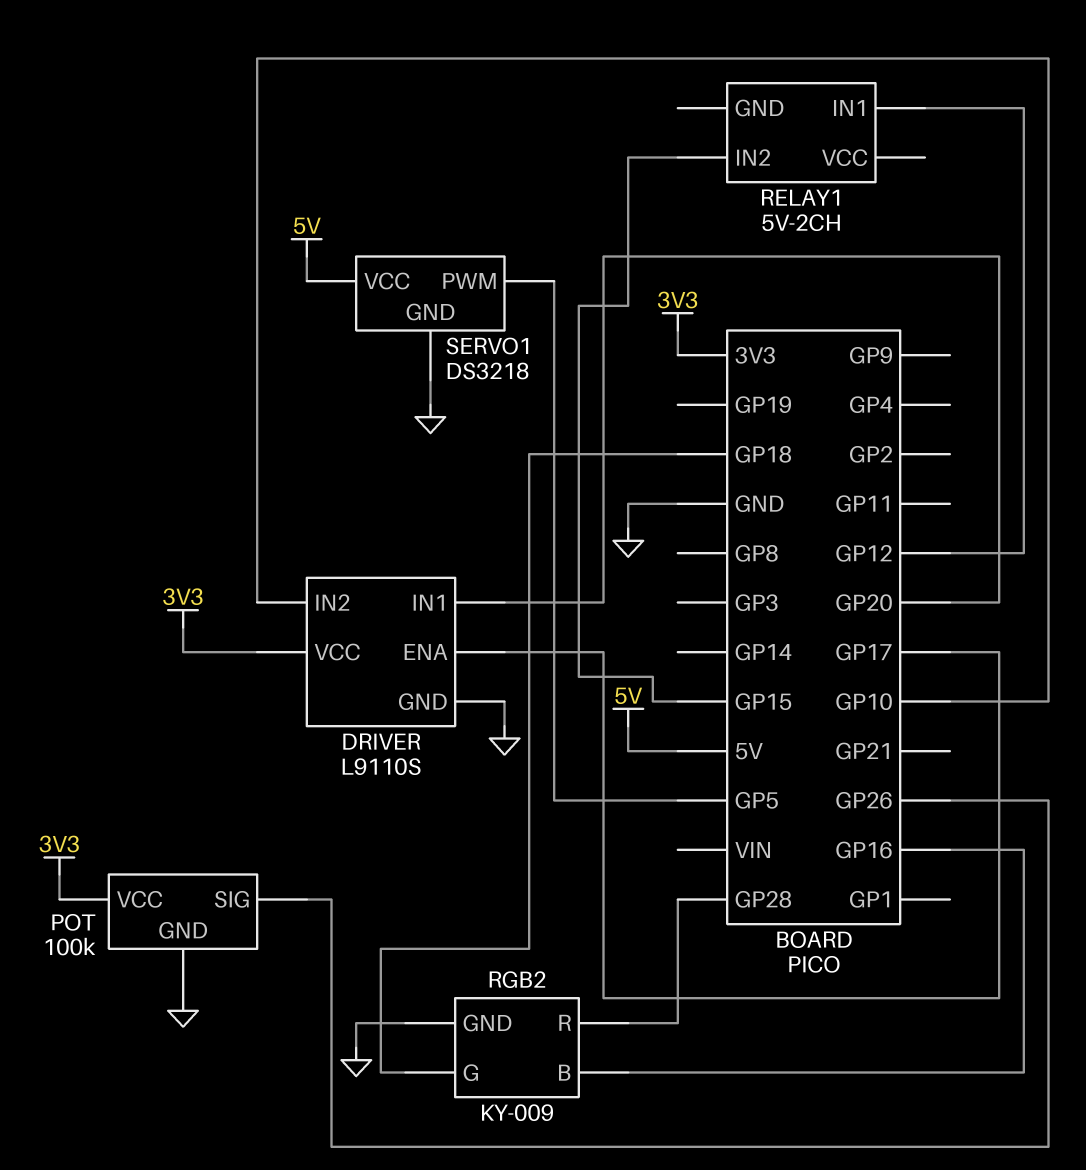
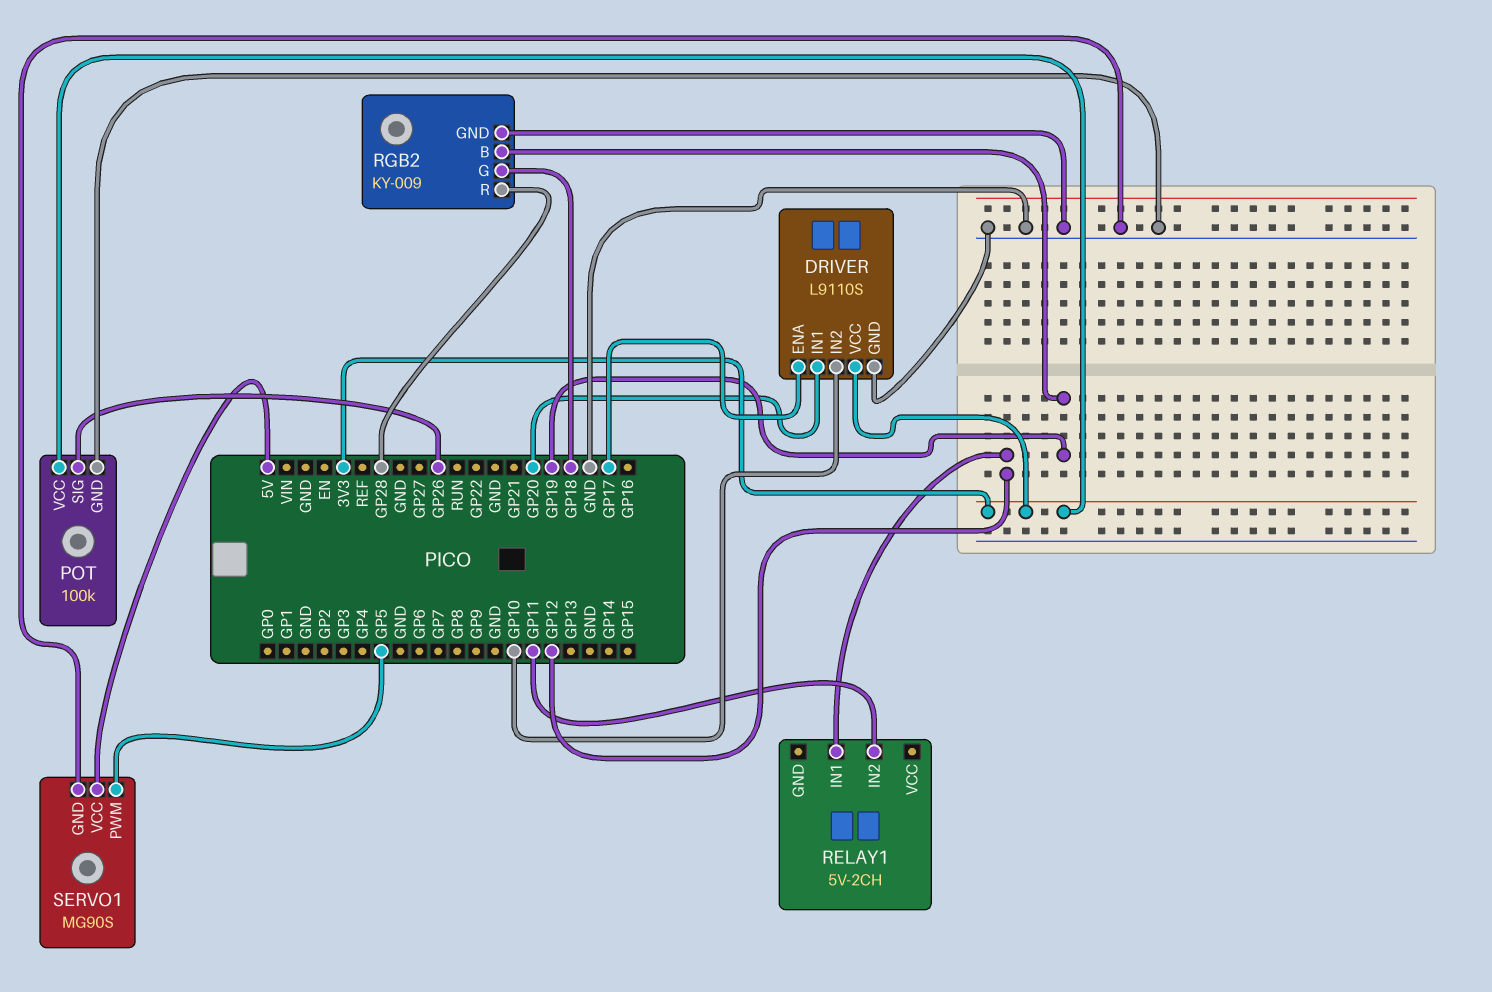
RELAY1 pin IN2: GP15 -> GP11
RGB2 pin B: GP16 -> GP19
SERVO1: DS3218 -> MG90S

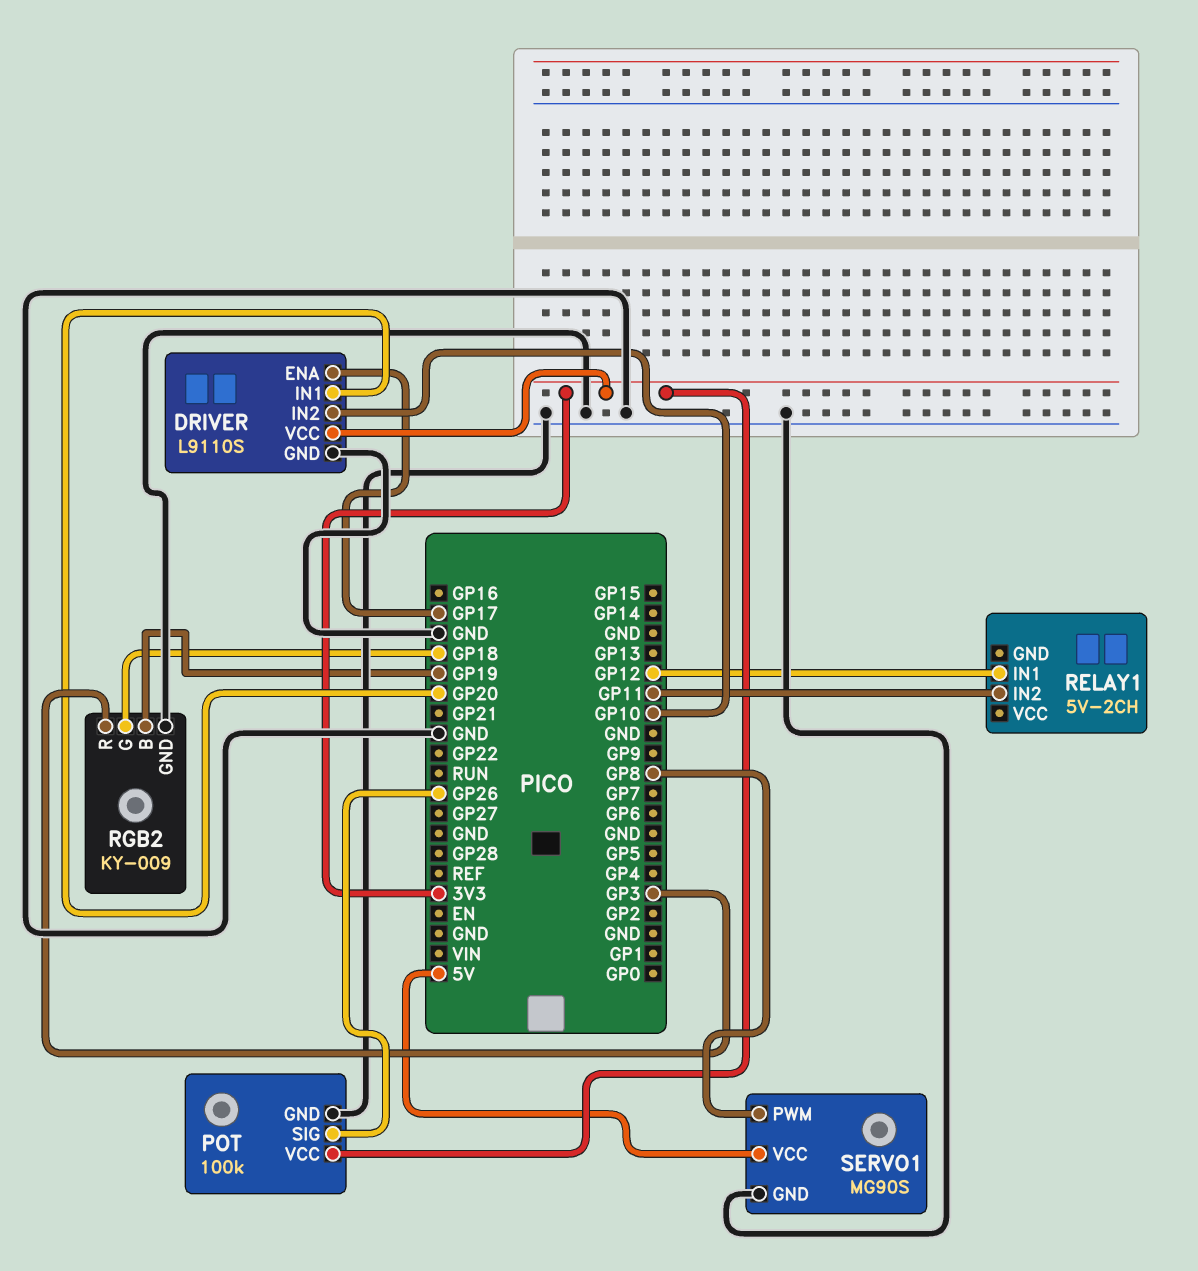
RGB2 pin R: GP28 -> GP3
SERVO1 pin PWM: GP5 -> GP8

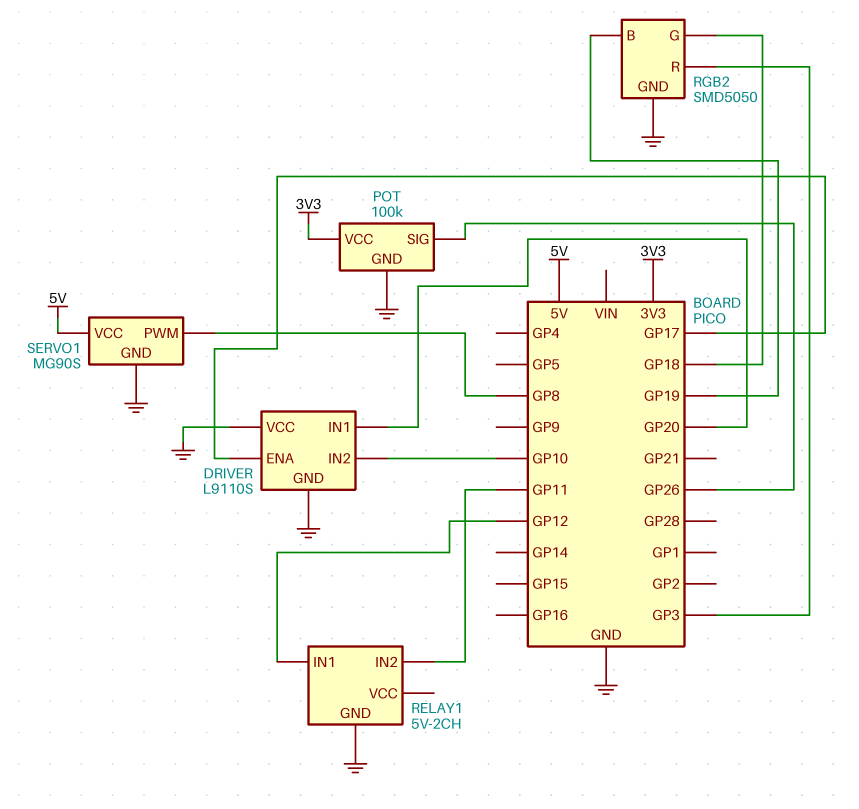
DRIVER pin VCC: 3V3 -> GND
RELAY1 pin GND: none -> GND
RGB2: KY-009 -> SMD5050

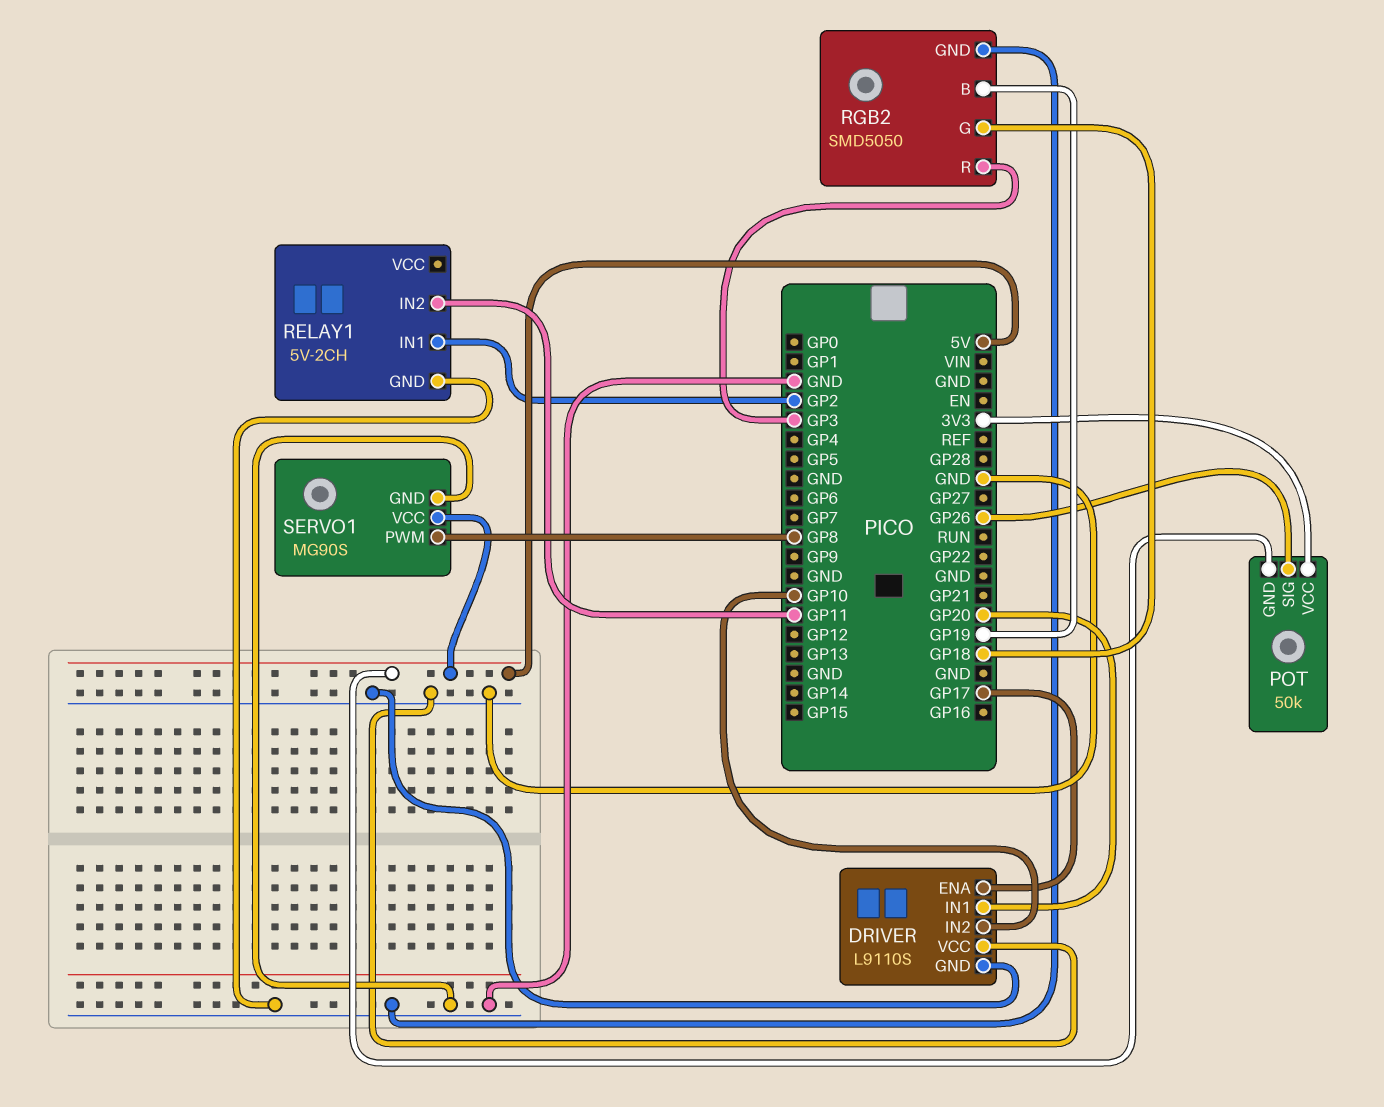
POT: 100k -> 50k
POT pin GND: GND -> 5V
RELAY1 pin IN1: GP12 -> GP2

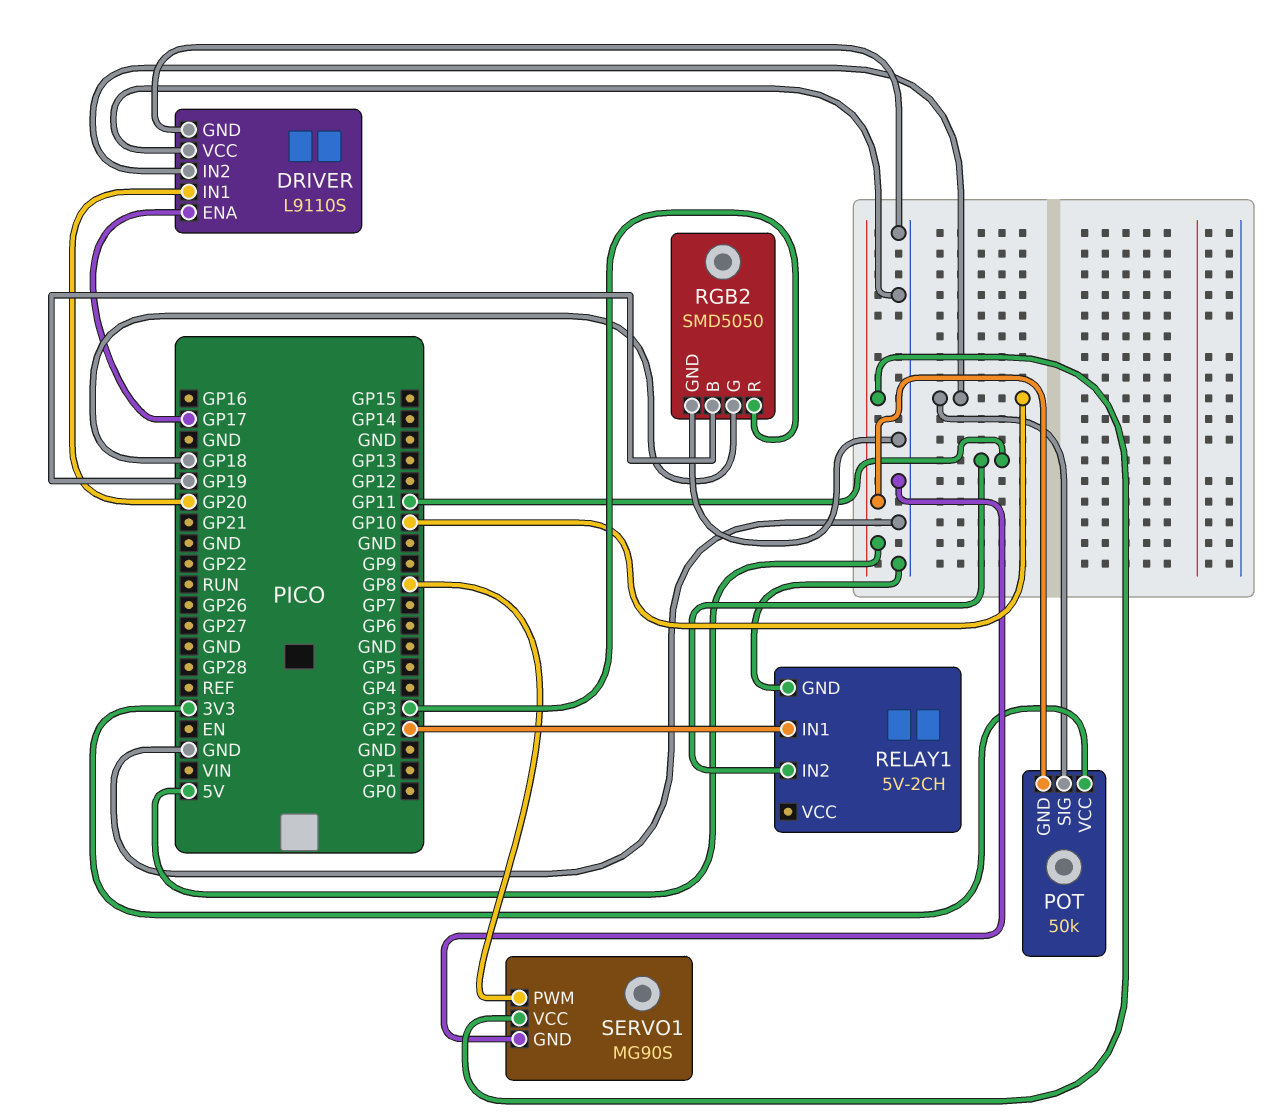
POT pin SIG: GP26 -> GP10

